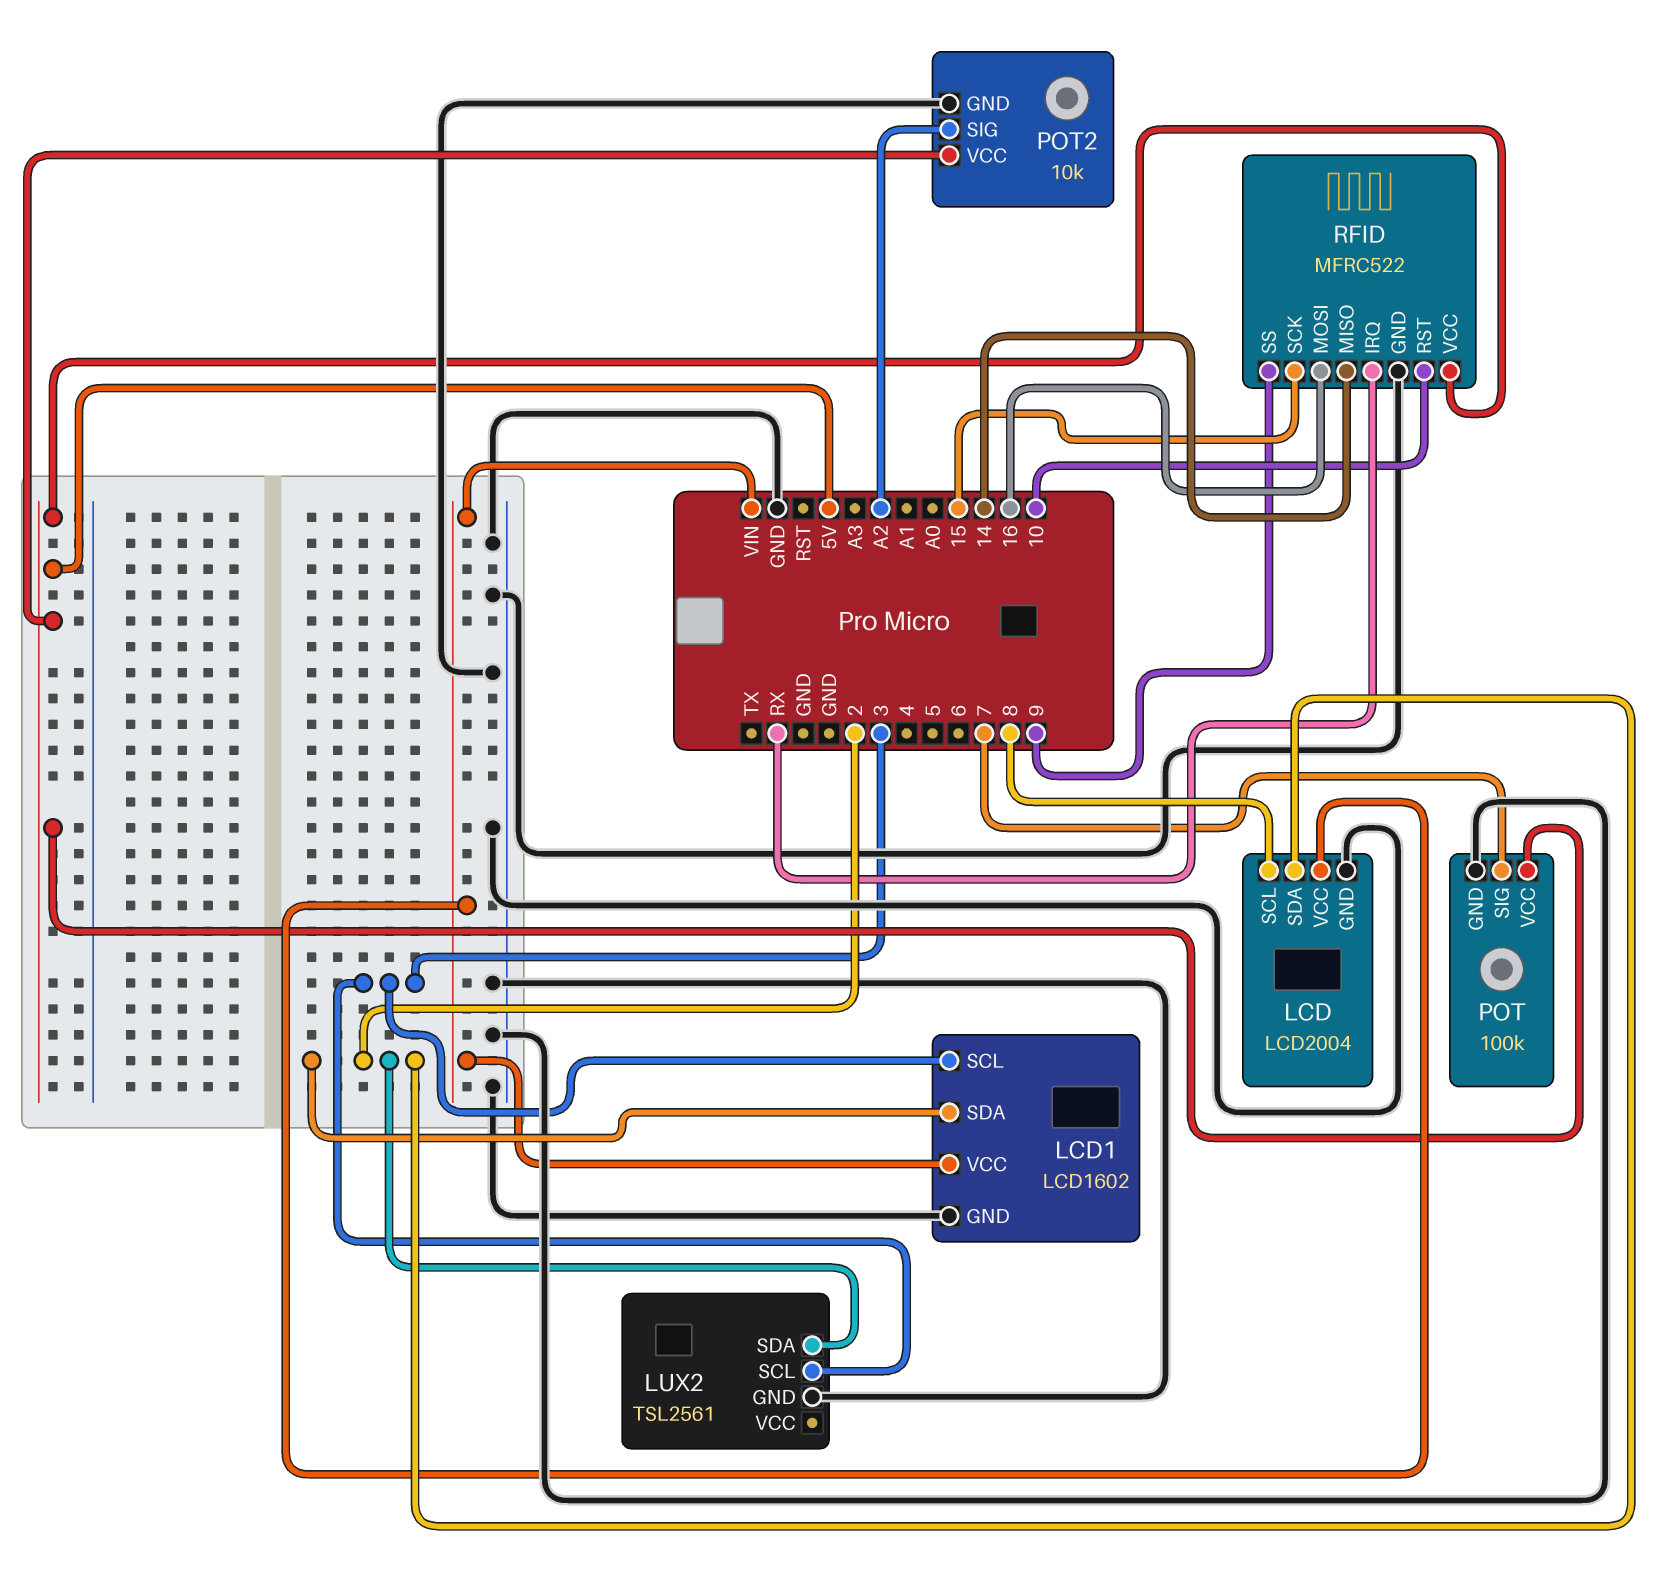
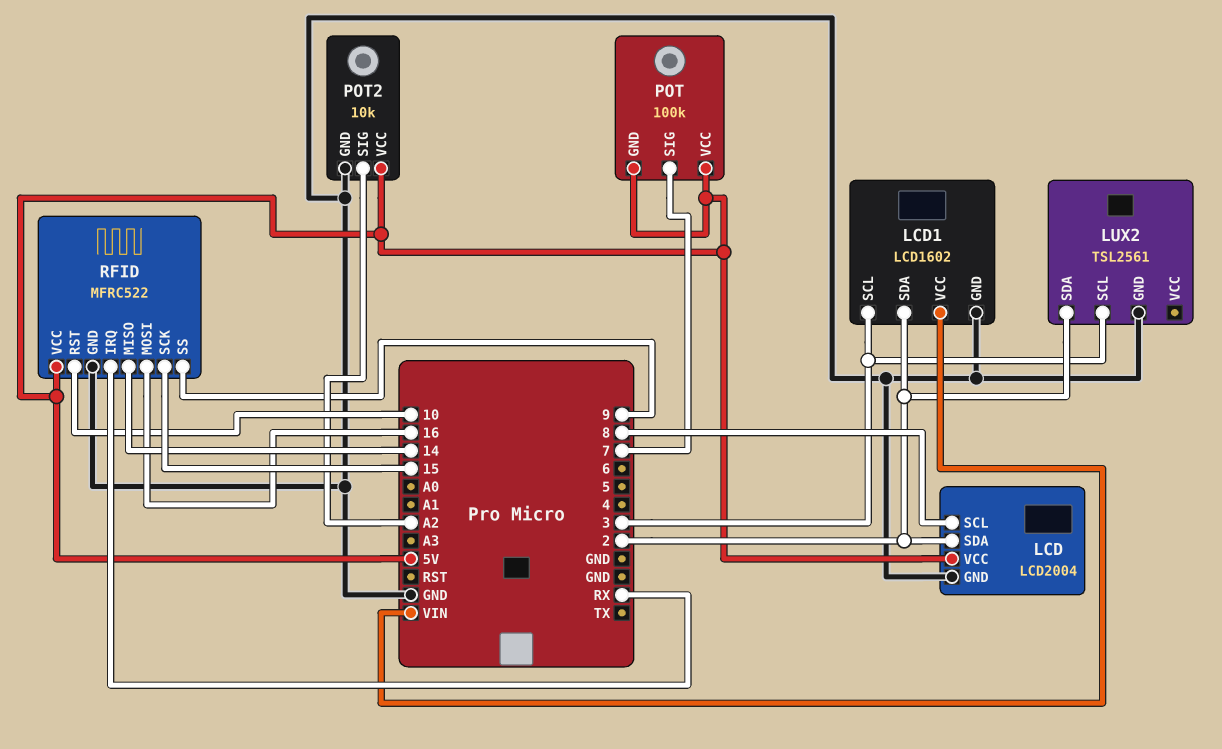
LCD pin VCC: VIN -> 5V
POT pin GND: GND -> 5V

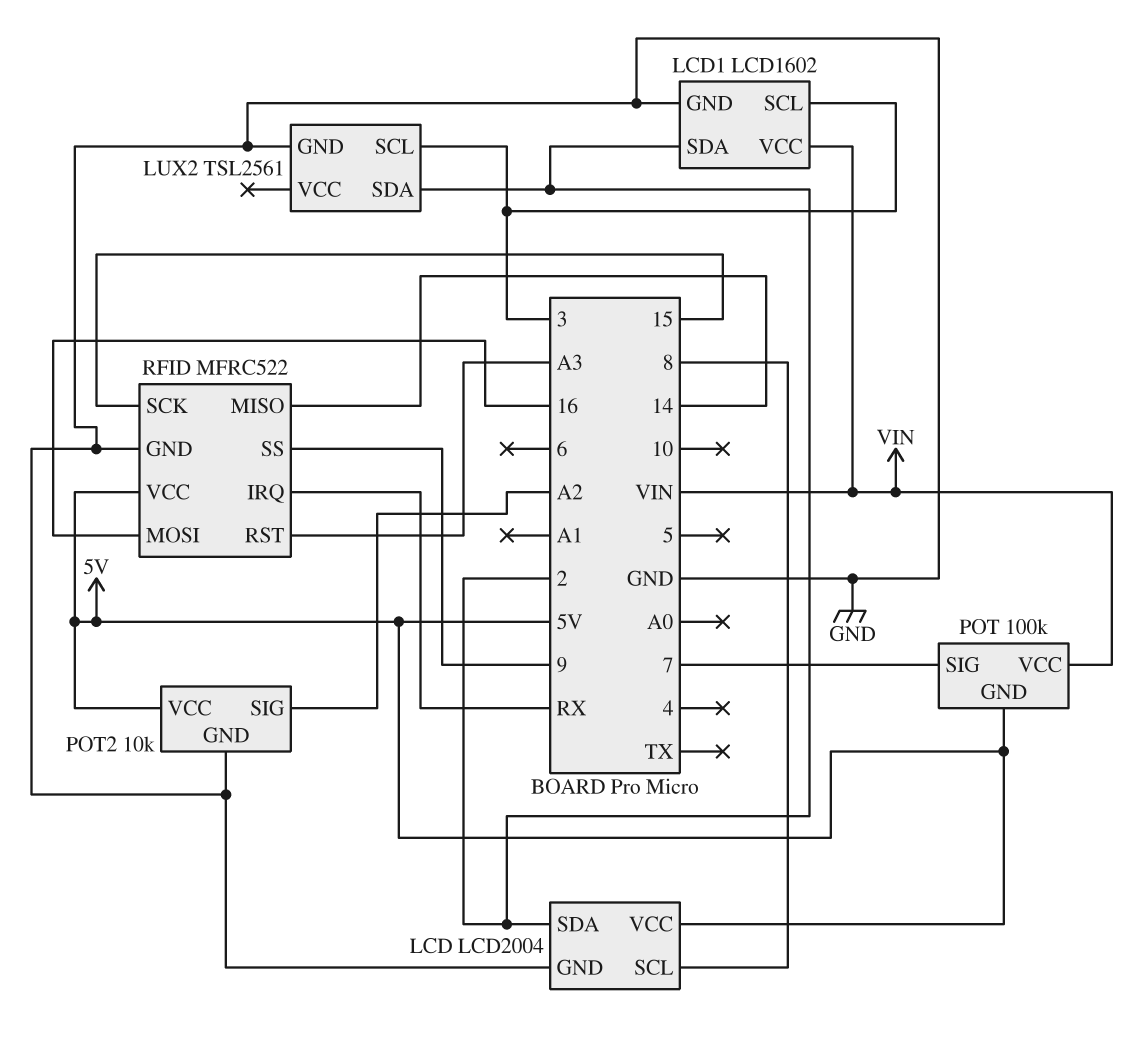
POT pin VCC: 5V -> VIN
RFID pin RST: 10 -> A3

